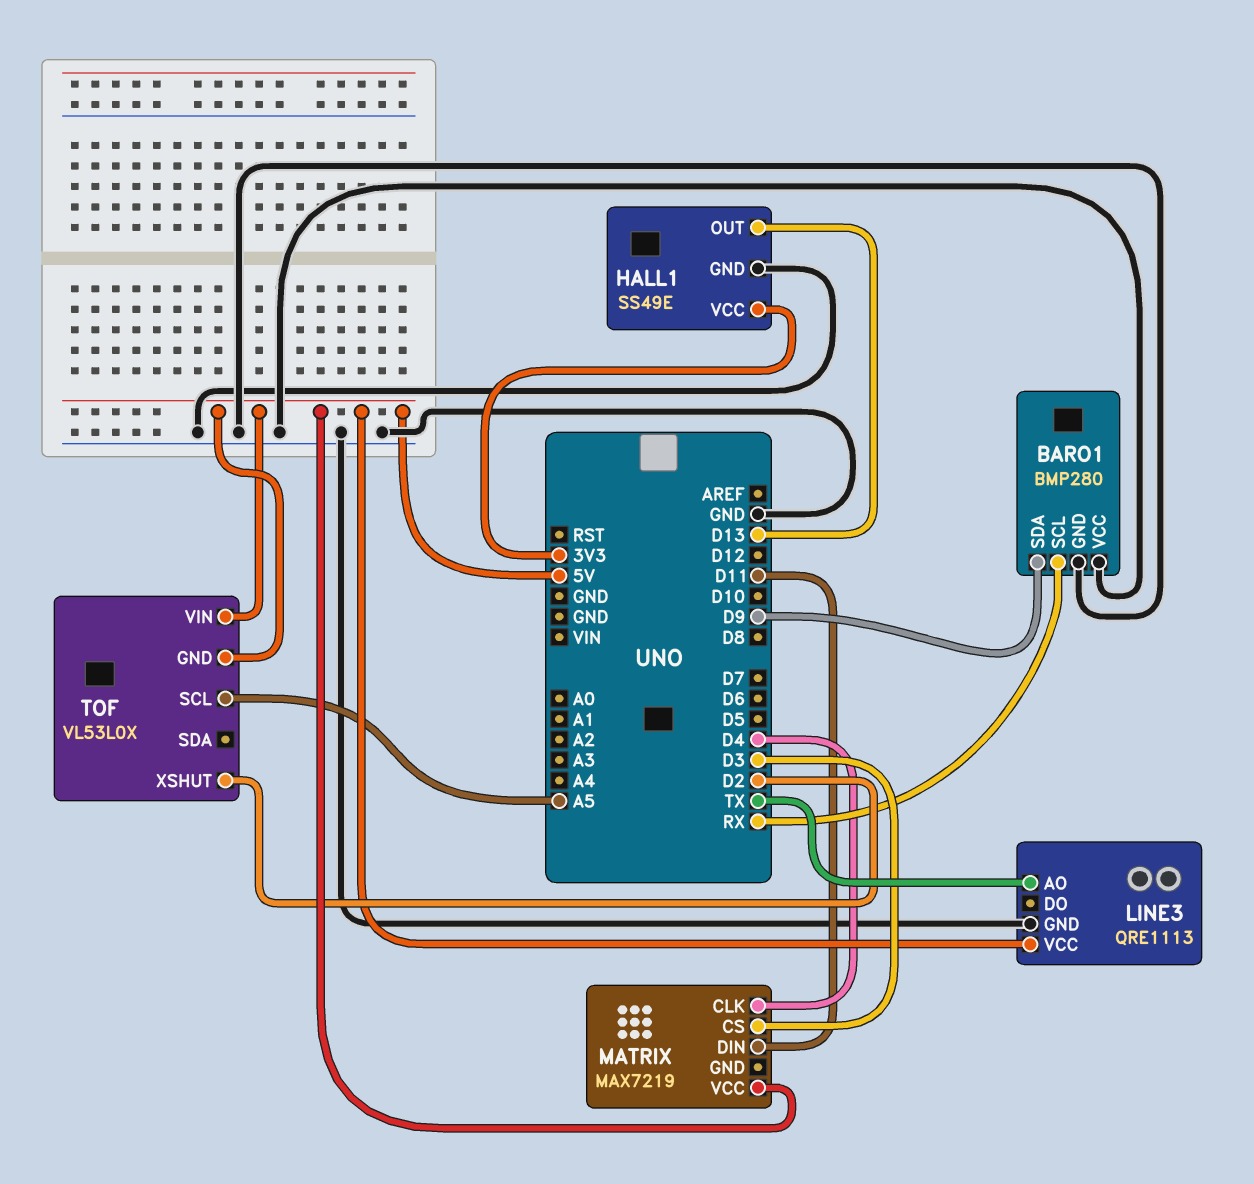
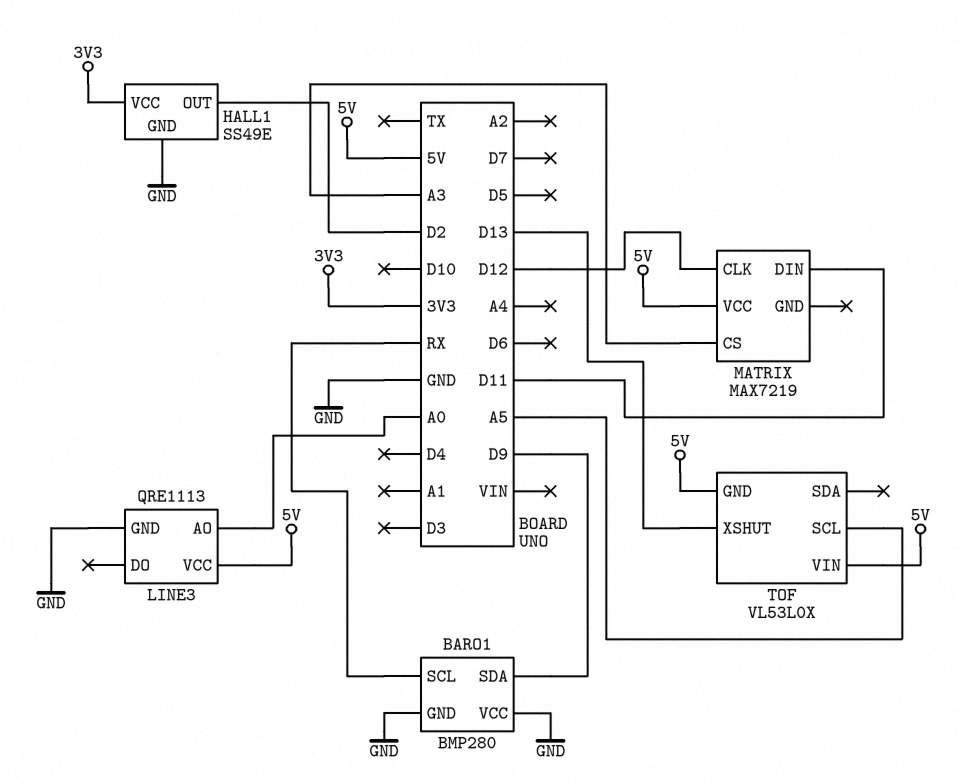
HALL1 pin OUT: D13 -> D2
LINE3 pin AO: TX -> A0
MATRIX pin CLK: D4 -> D12
MATRIX pin CS: D3 -> A3
TOF pin XSHUT: D2 -> D13

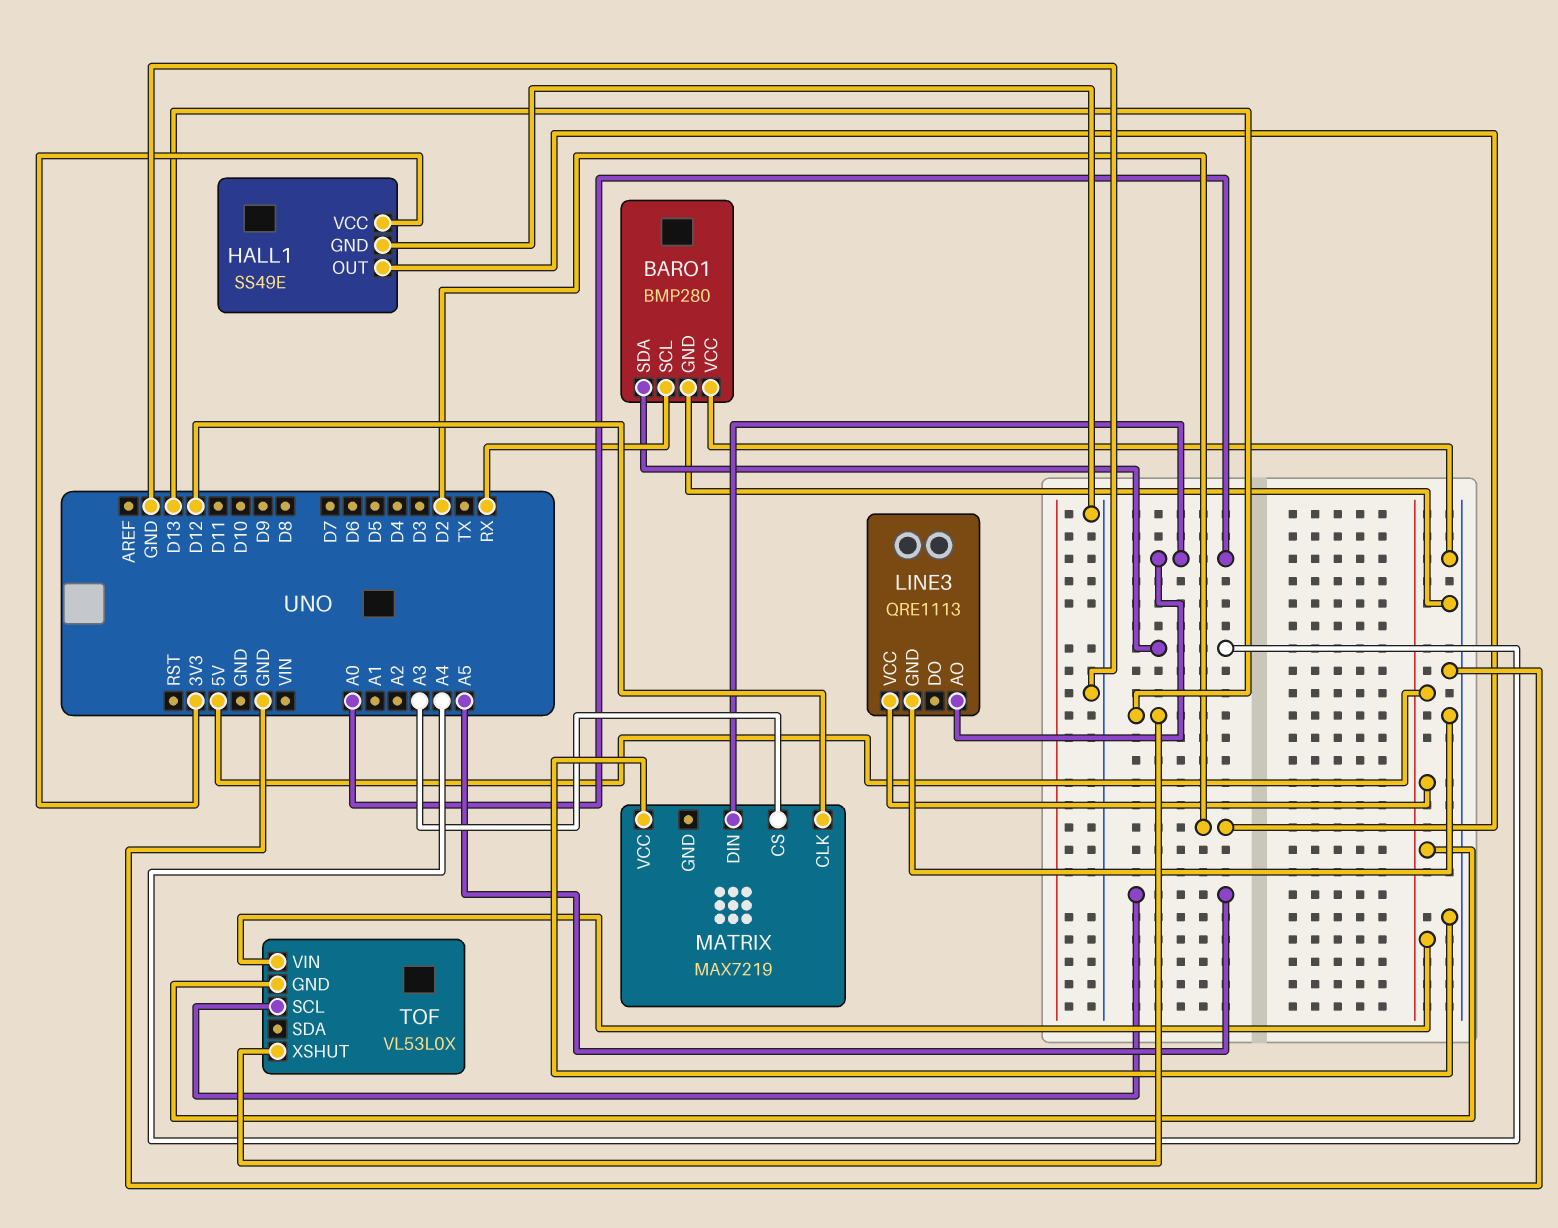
BARO1 pin SDA: D9 -> A4
MATRIX pin DIN: D11 -> A0
MATRIX pin VCC: 5V -> GND

